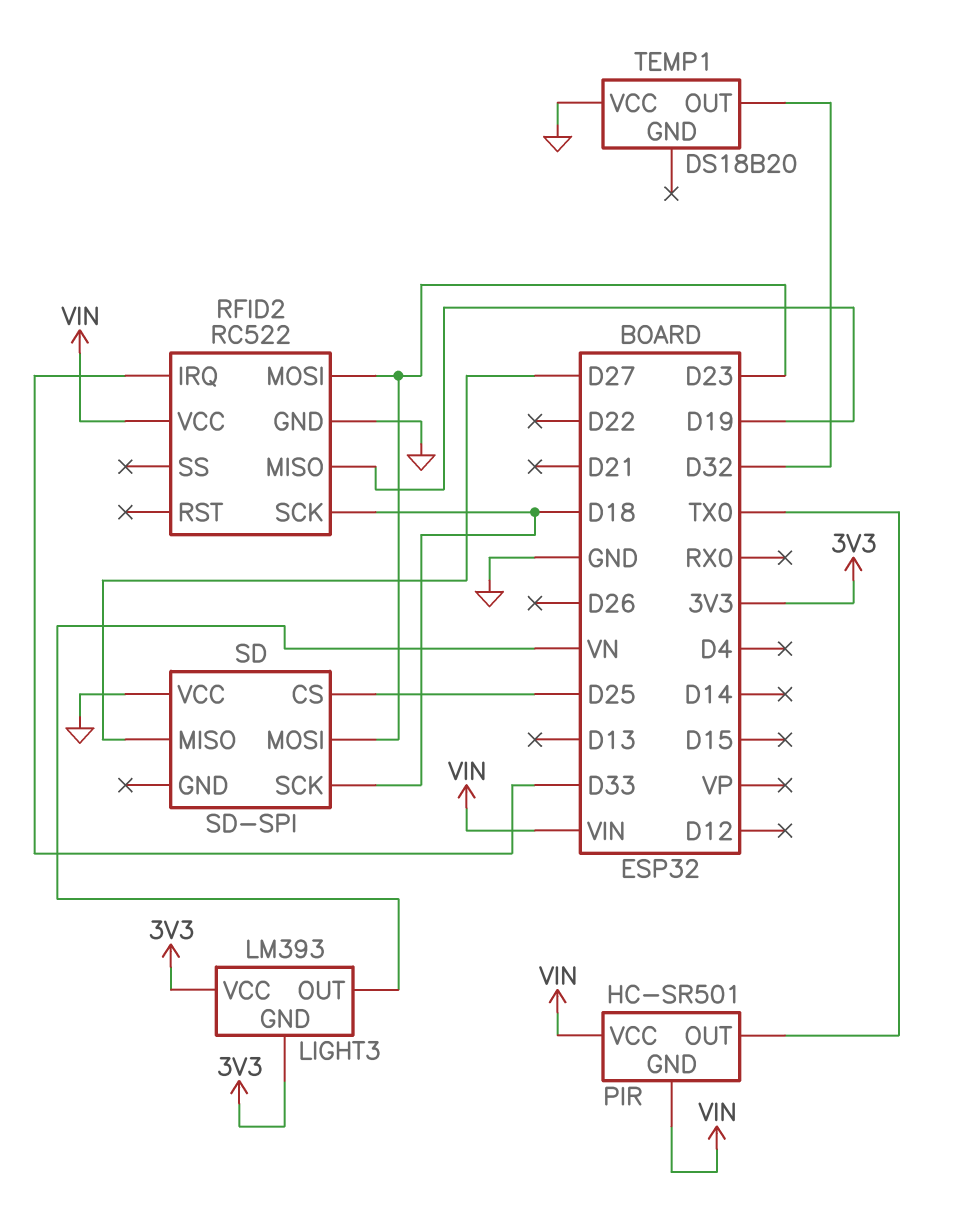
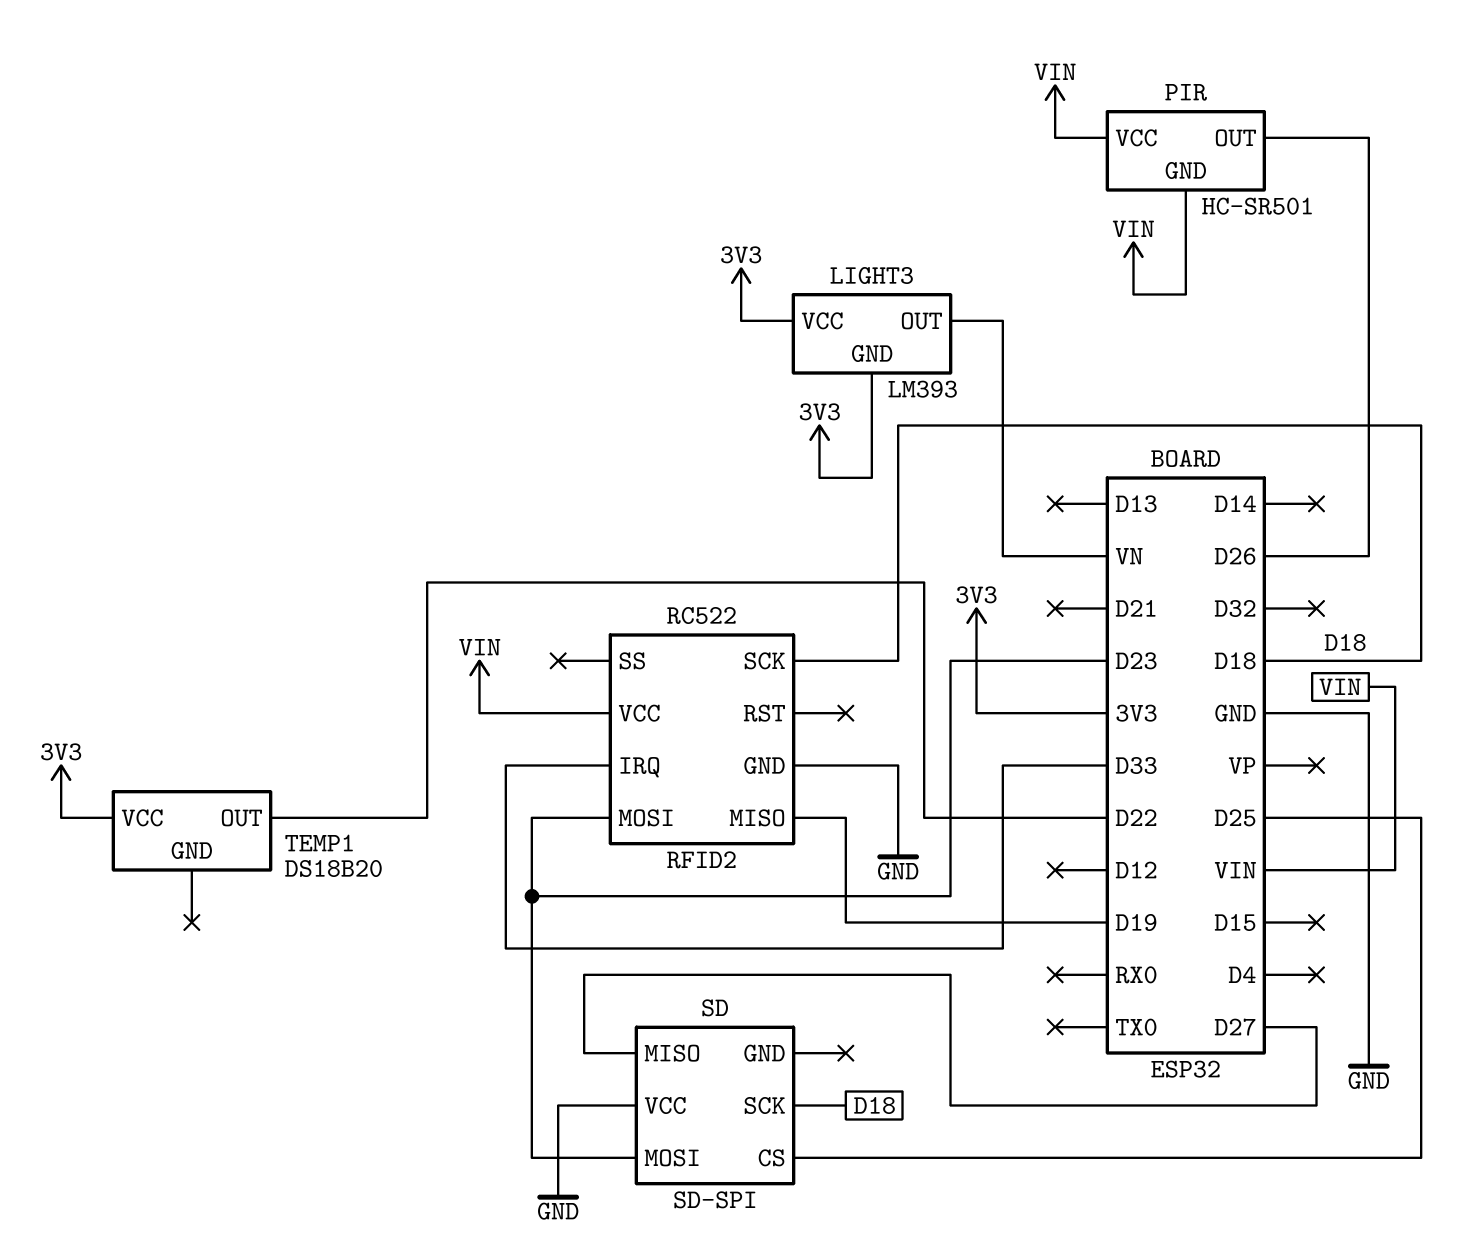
PIR pin OUT: TX0 -> D26
TEMP1 pin OUT: D32 -> D22
TEMP1 pin VCC: GND -> 3V3

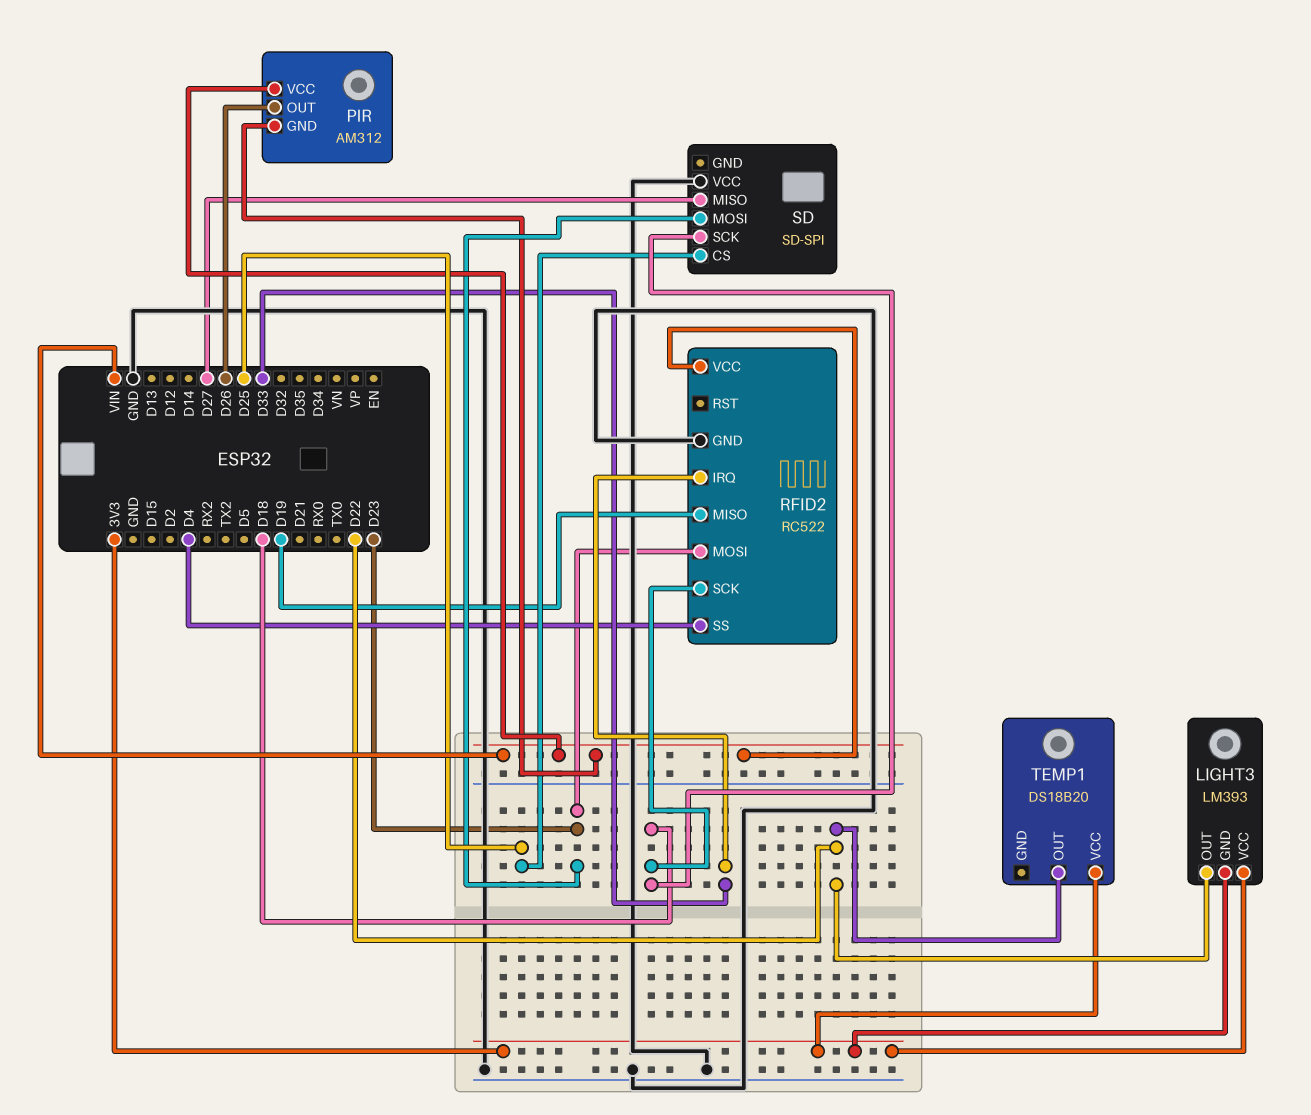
LIGHT3 pin OUT: VN -> D22
PIR: HC-SR501 -> AM312
RFID2 pin SS: none -> D4

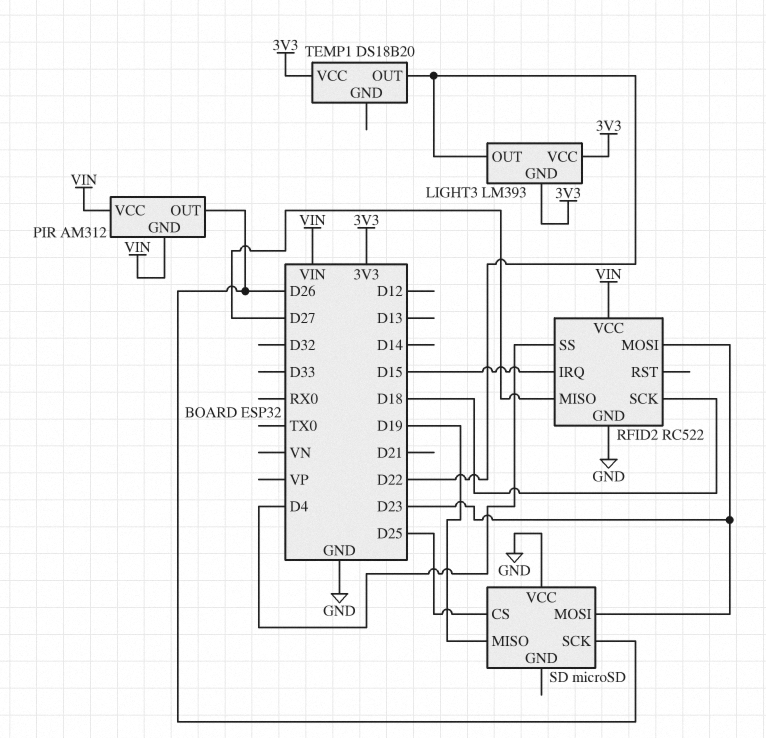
RFID2 pin IRQ: D33 -> D15
RFID2 pin MISO: D19 -> D27
SD: SD-SPI -> microSD
SD pin MISO: D27 -> D19
SD pin SCK: D18 -> D26

